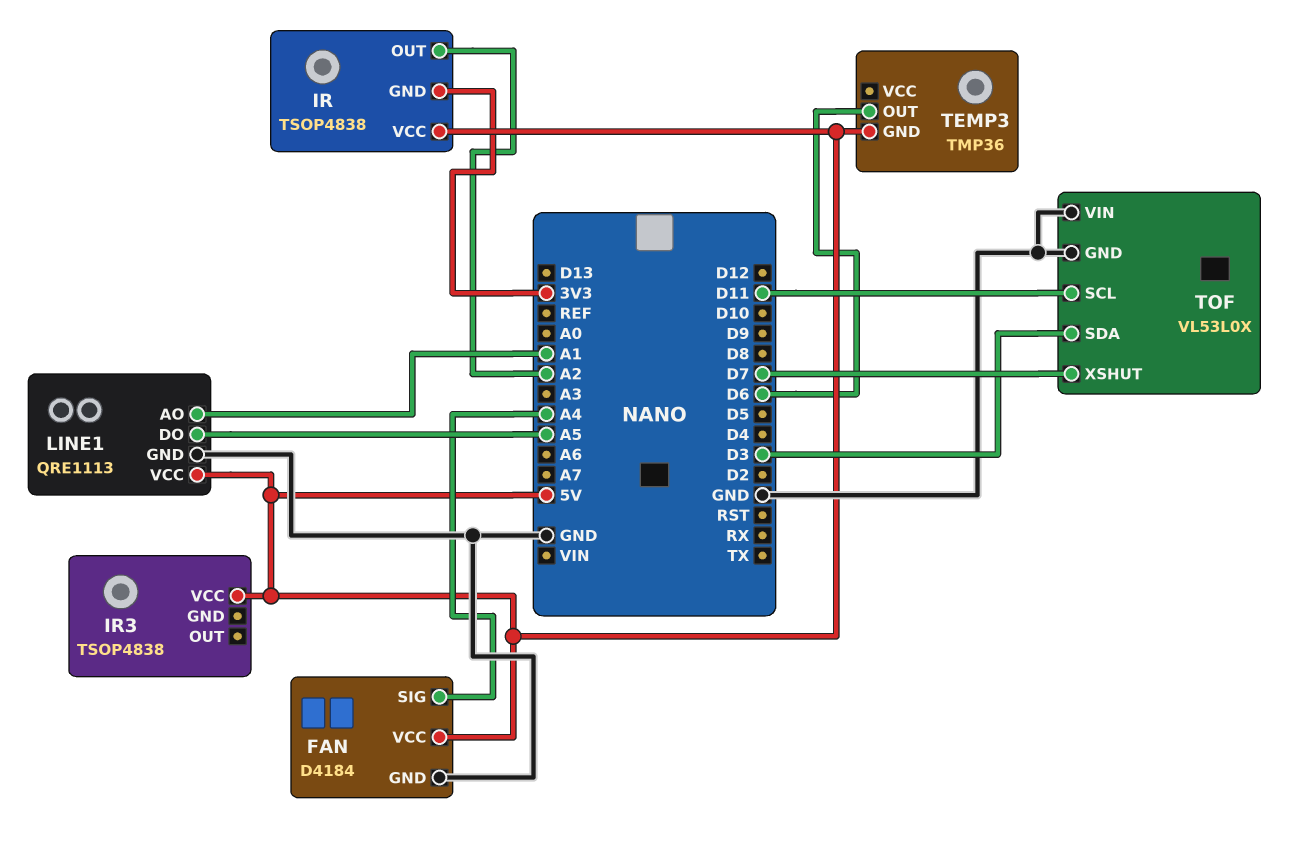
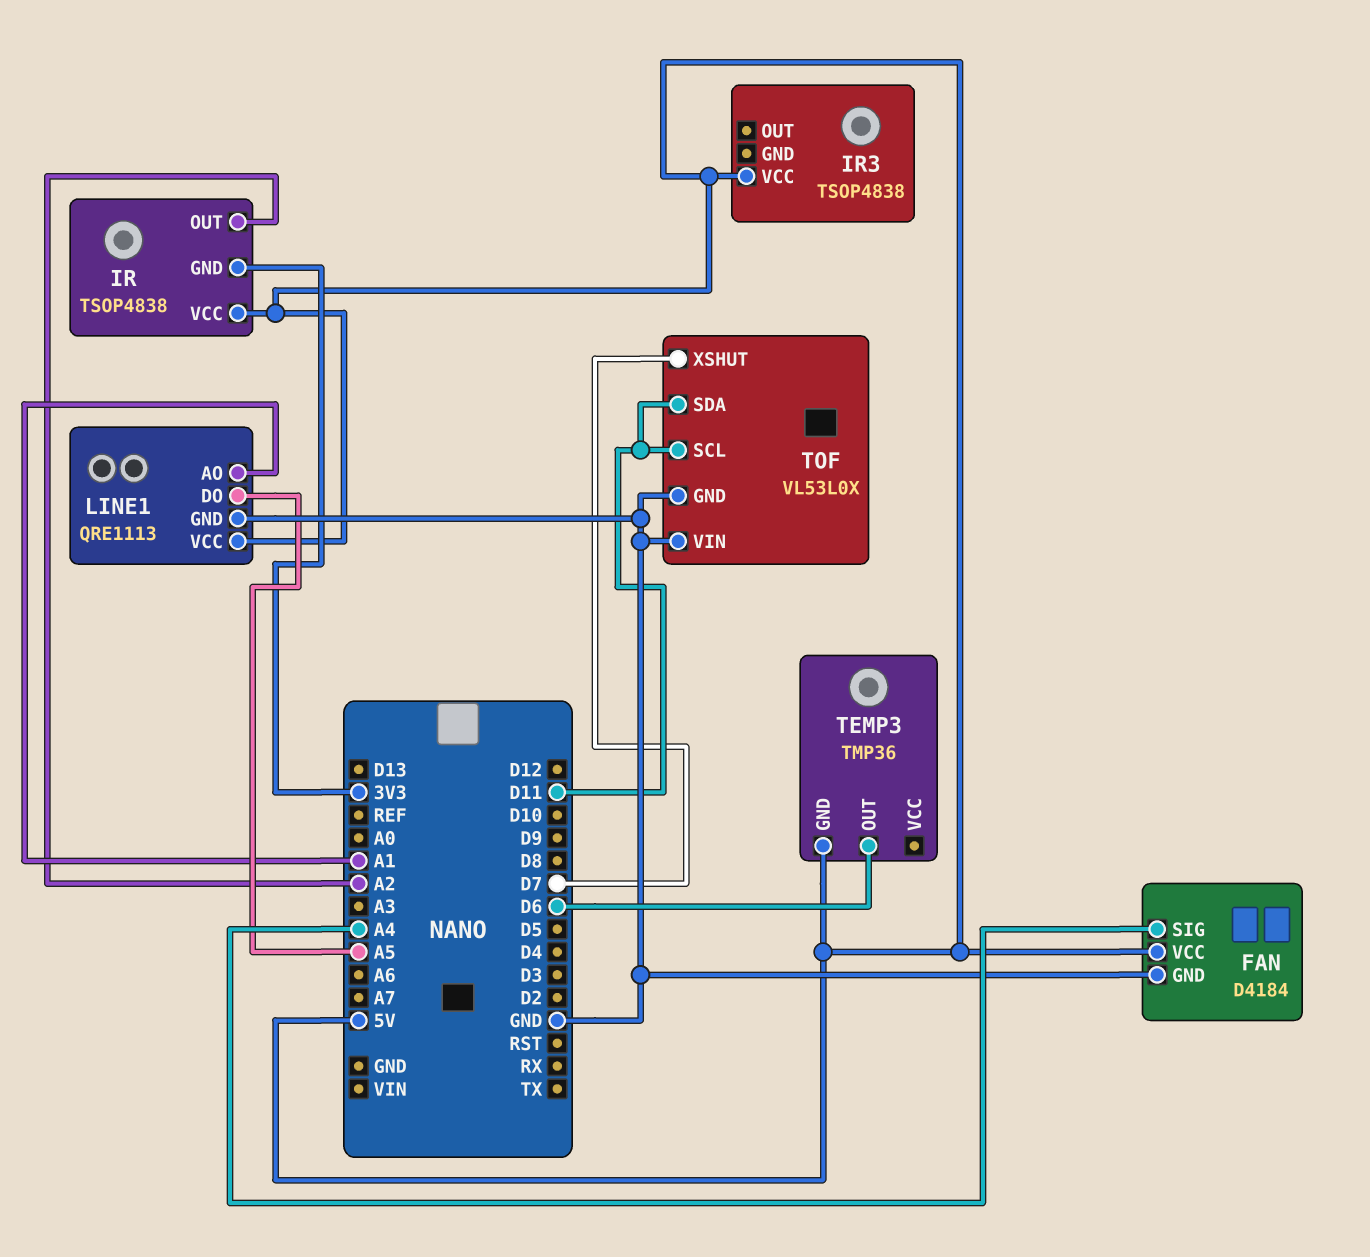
TOF pin SDA: D3 -> D11

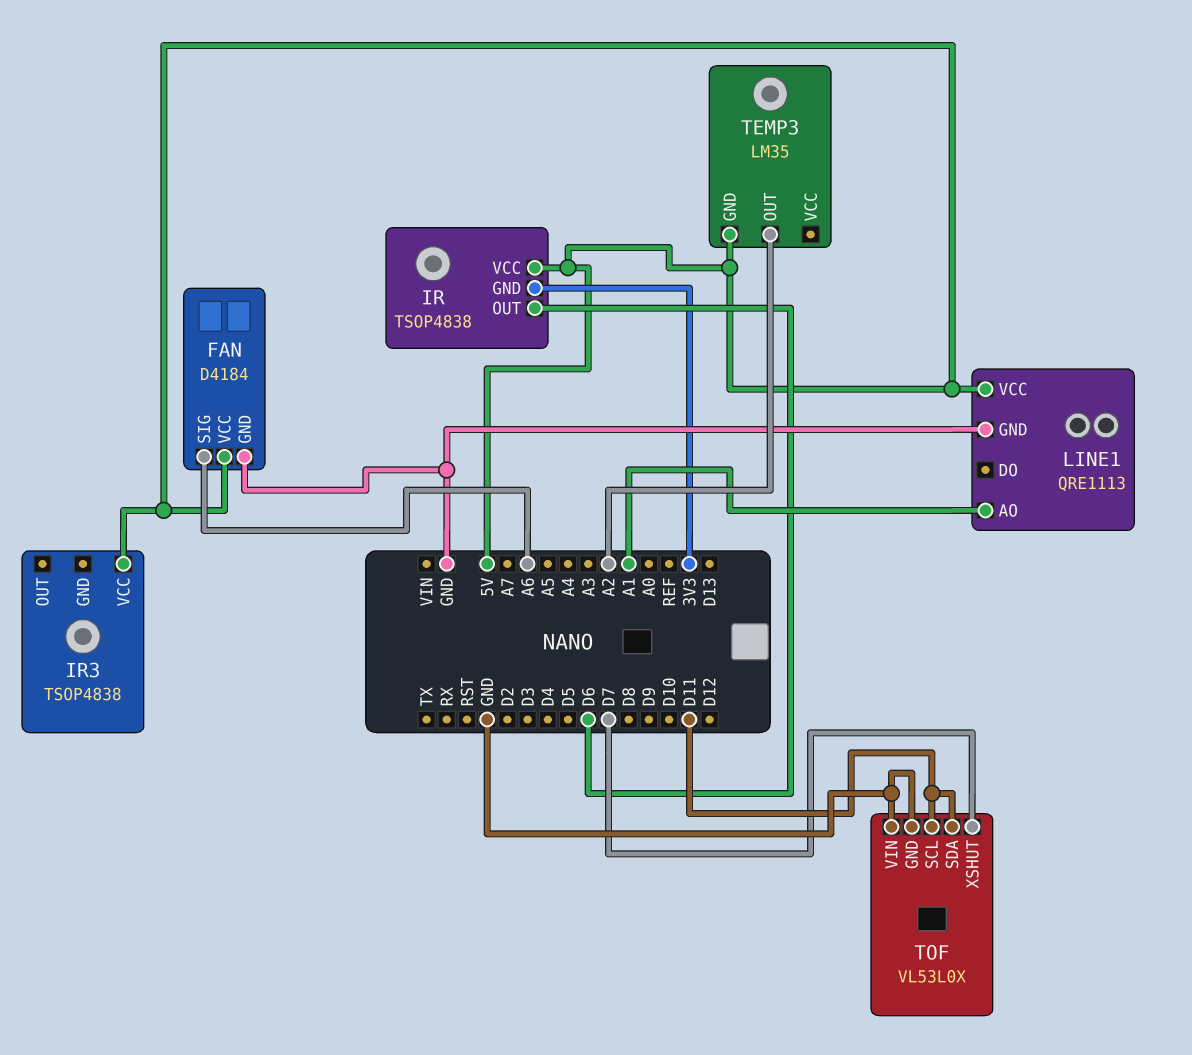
FAN pin SIG: A4 -> A6
IR pin OUT: A2 -> D6
LINE1 pin DO: A5 -> none
TEMP3: TMP36 -> LM35
TEMP3 pin OUT: D6 -> A2

